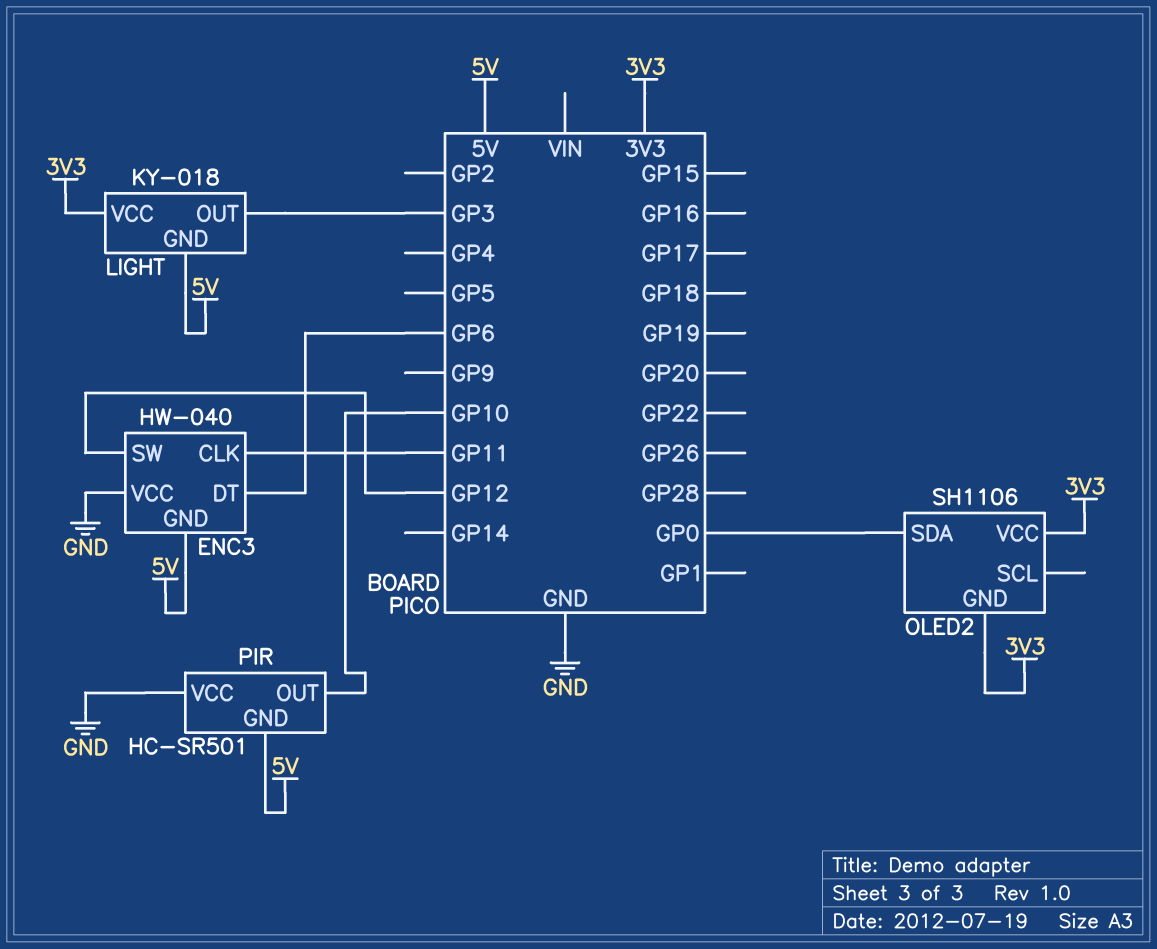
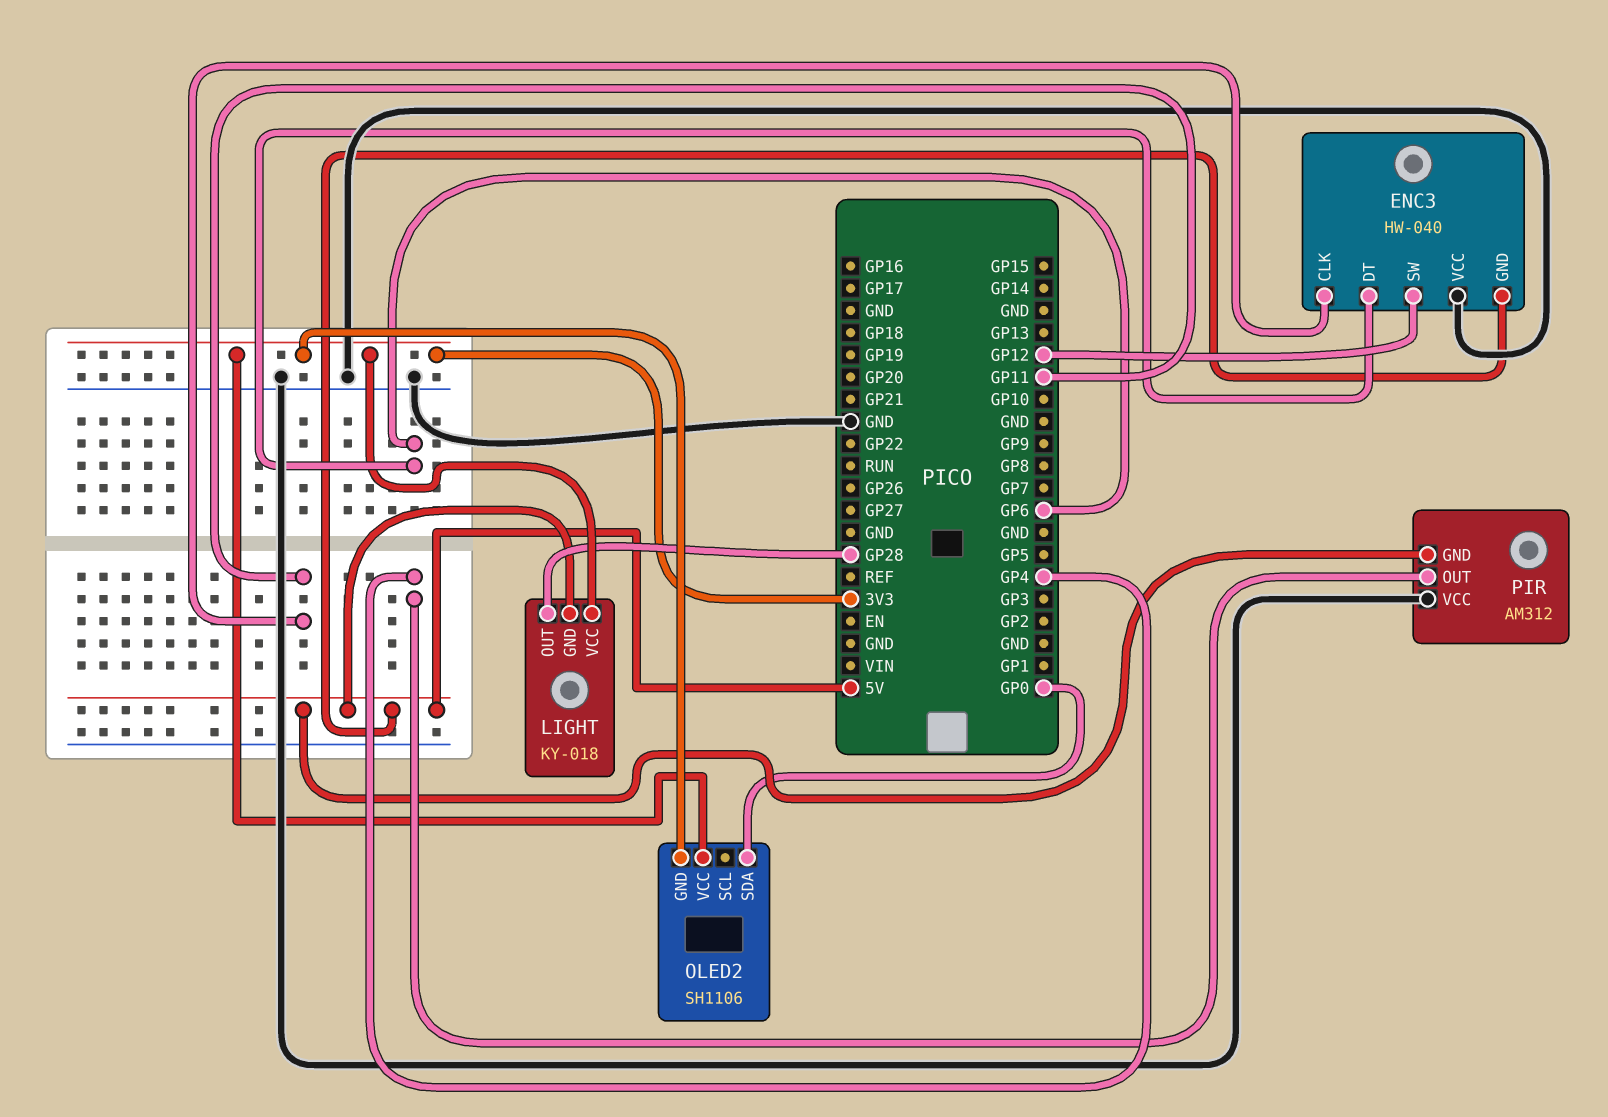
LIGHT pin OUT: GP3 -> GP28
PIR: HC-SR501 -> AM312
PIR pin OUT: GP10 -> GP4

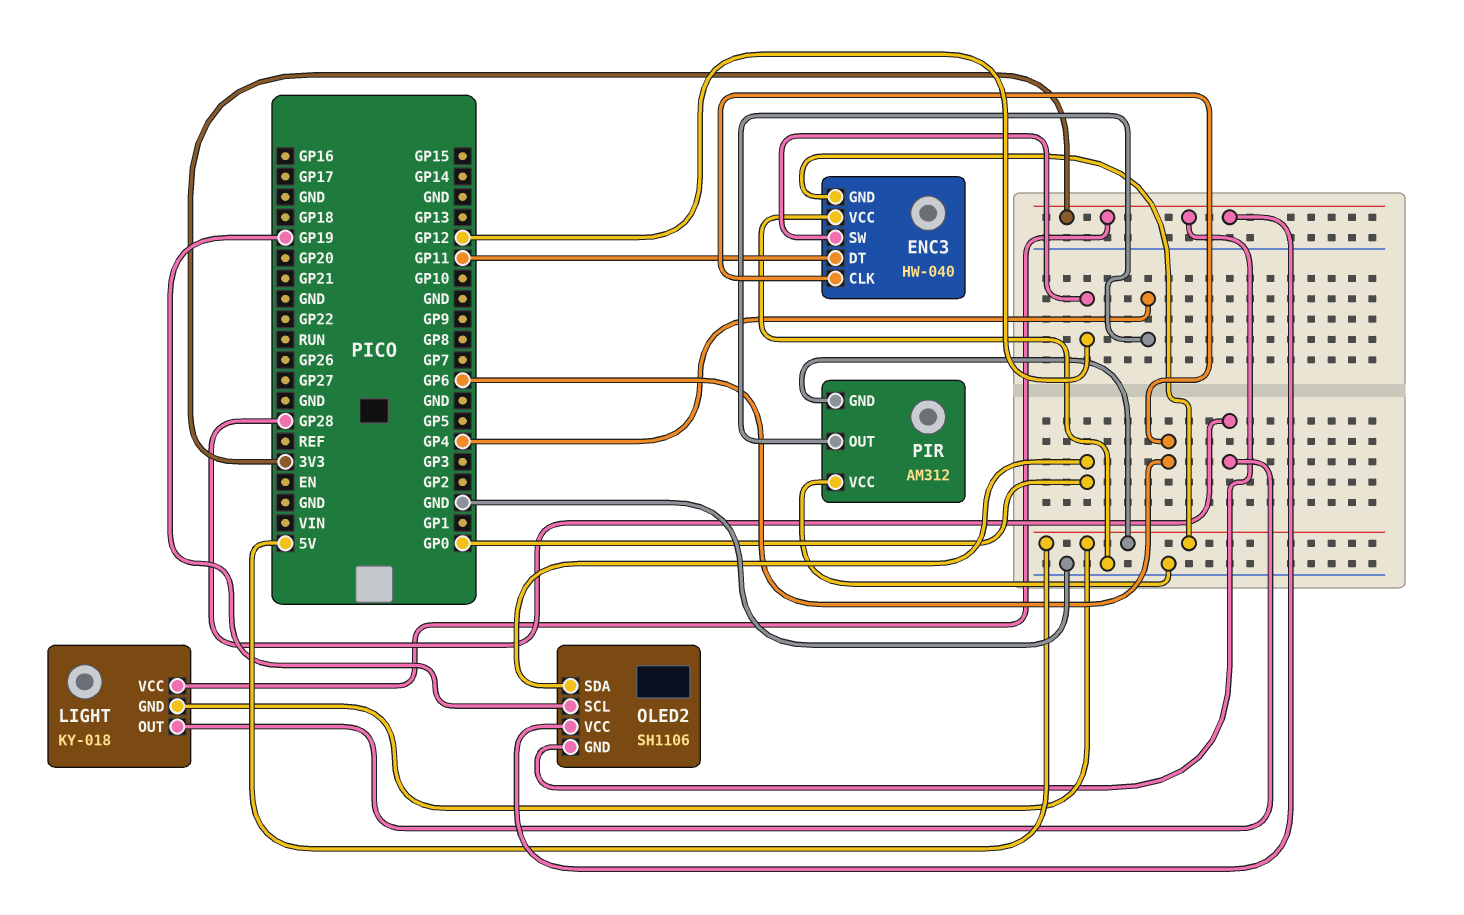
ENC3 pin CLK: GP11 -> GP6
ENC3 pin DT: GP6 -> GP11
OLED2 pin SCL: none -> GP19

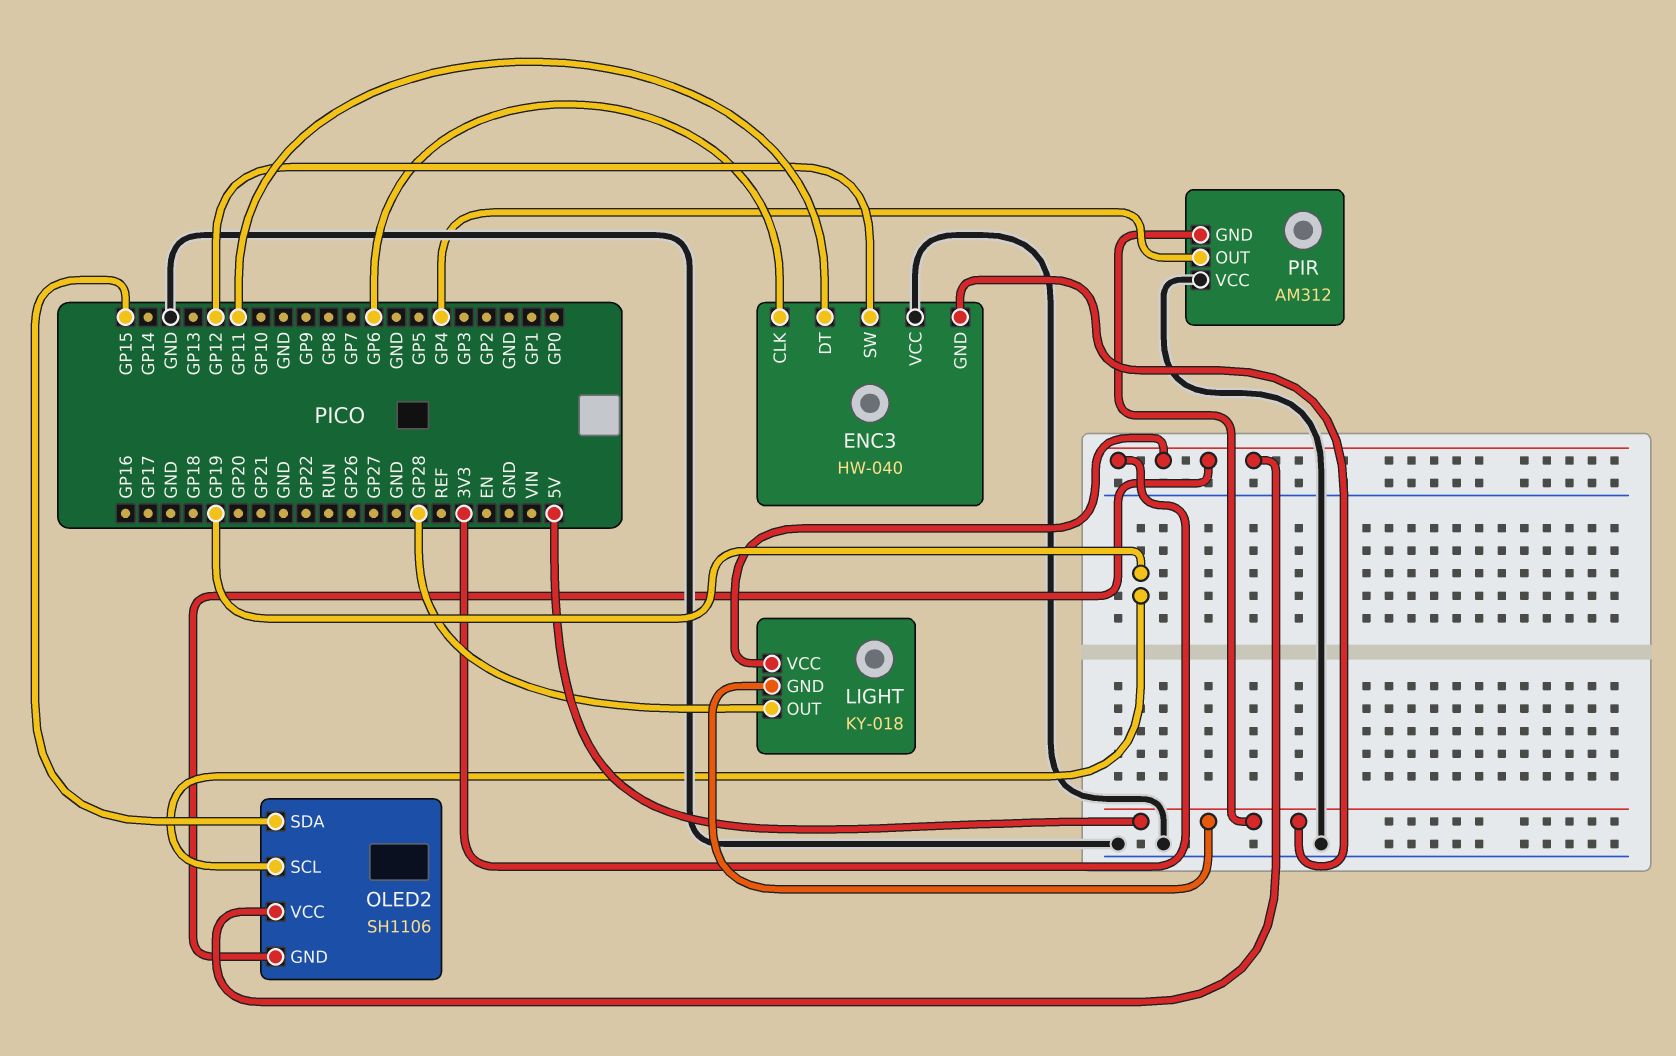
OLED2 pin SDA: GP0 -> GP15

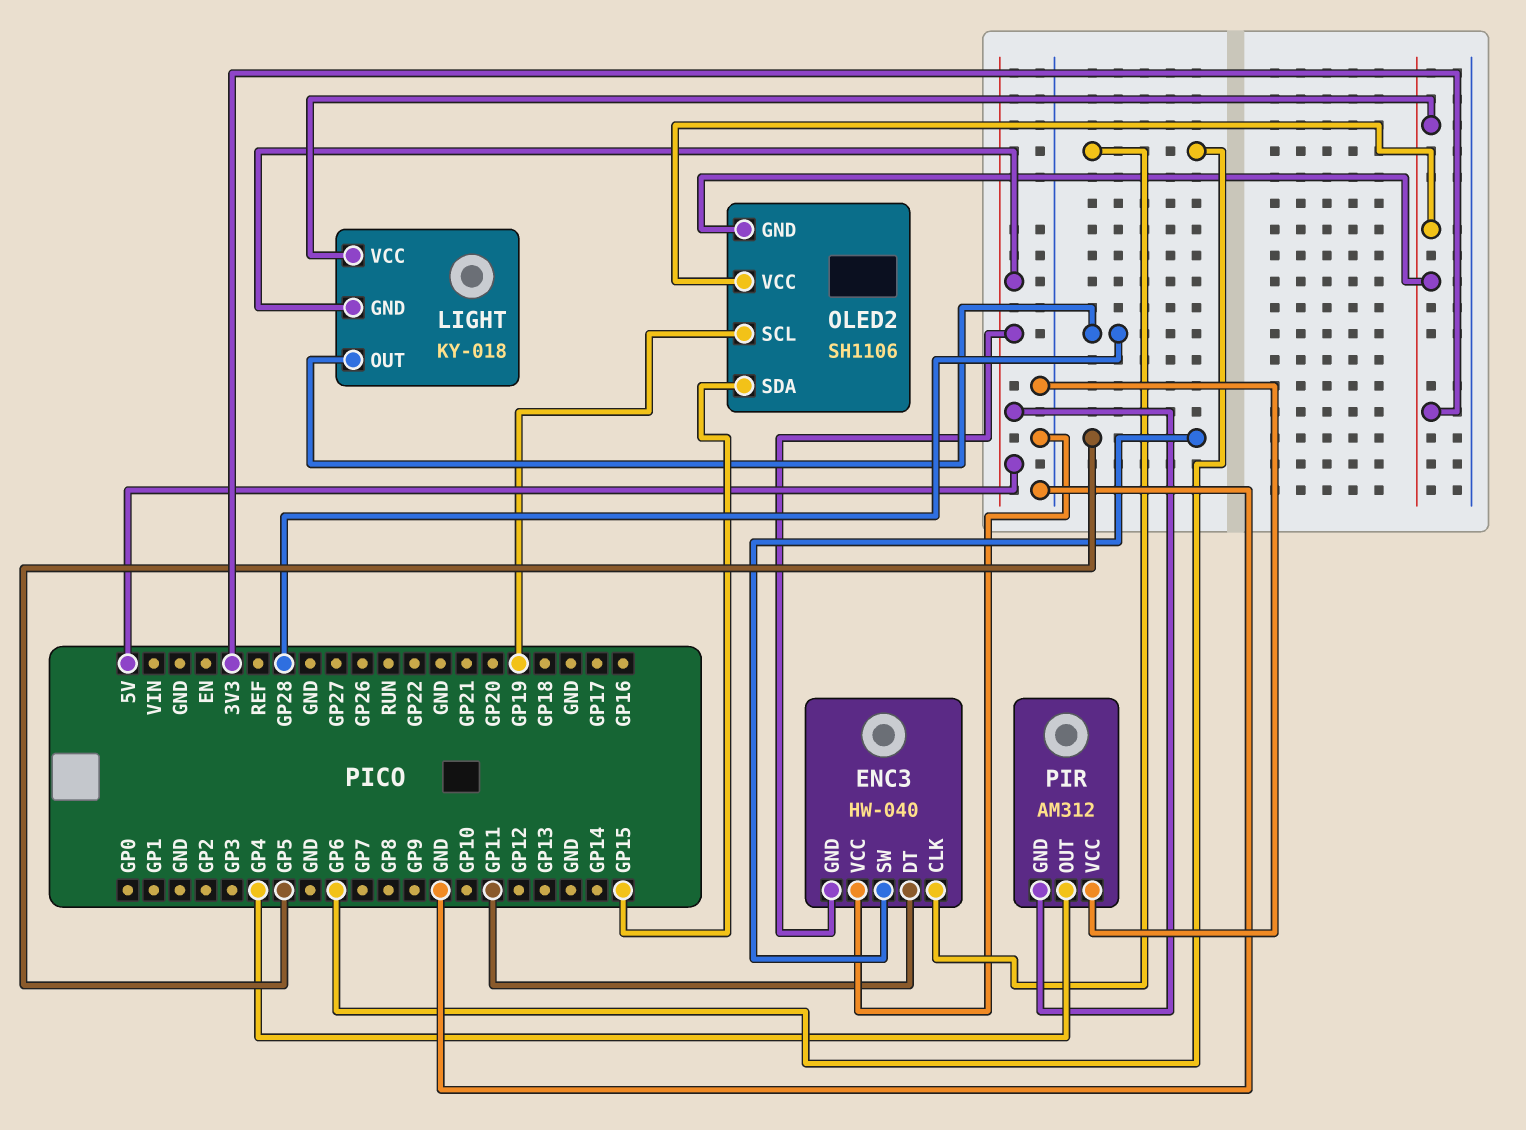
ENC3 pin SW: GP12 -> GP5

